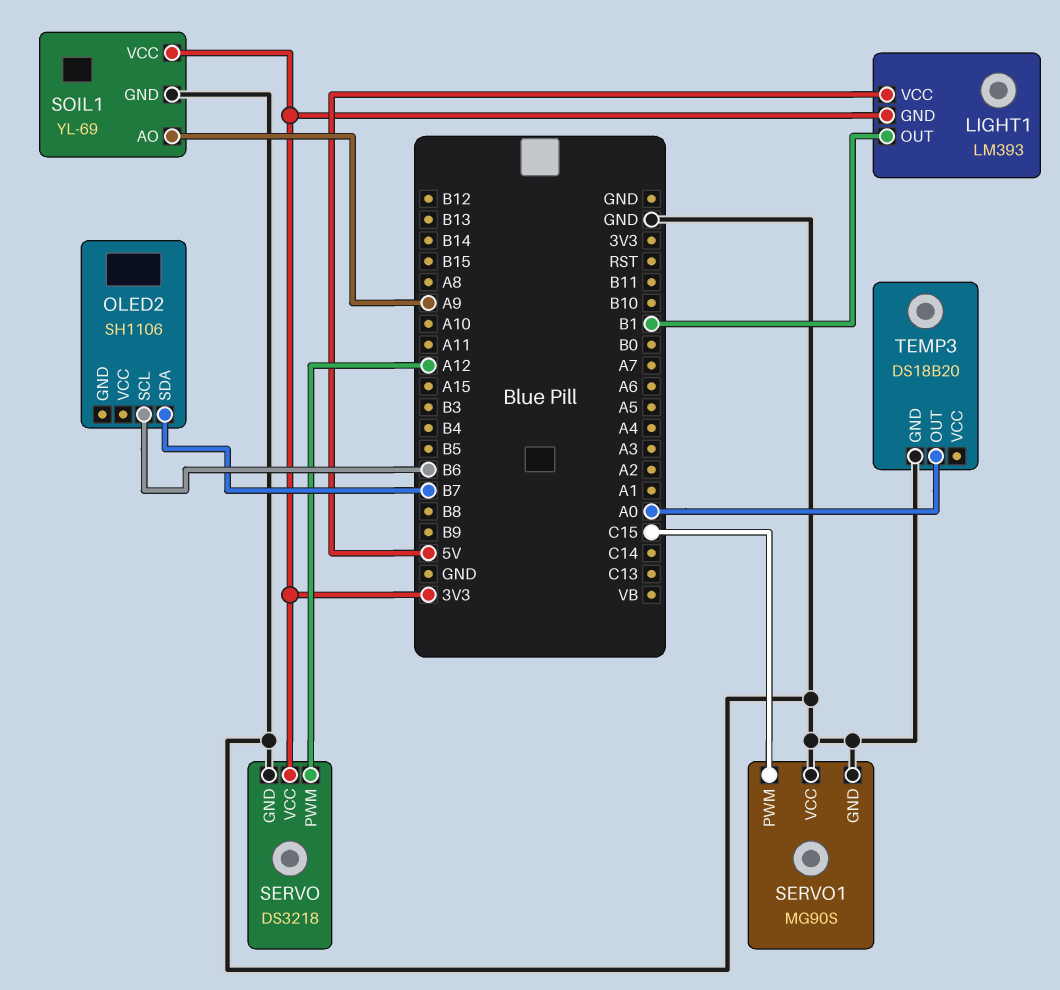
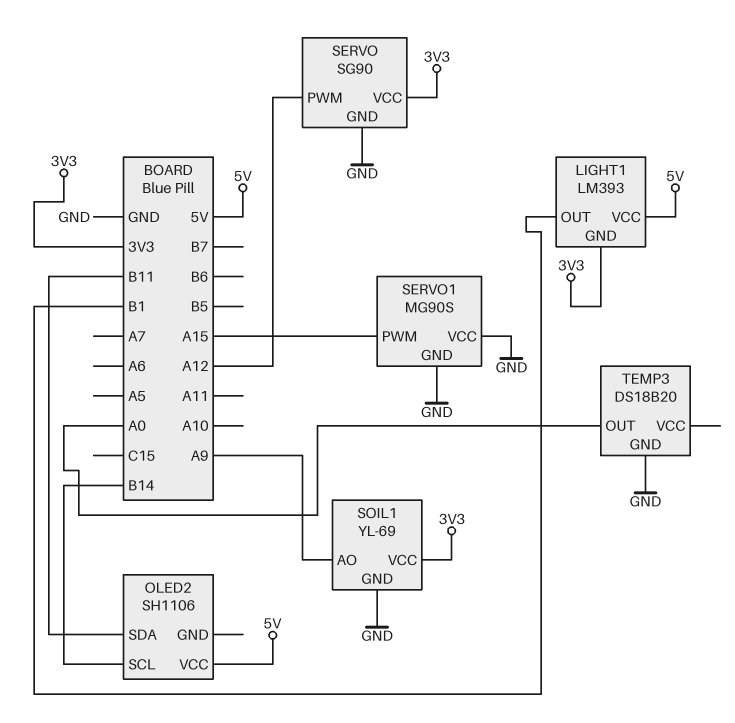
OLED2 pin SCL: B6 -> B14
OLED2 pin SDA: B7 -> B11
OLED2 pin VCC: none -> 5V
SERVO: DS3218 -> SG90
SERVO1 pin PWM: C15 -> A15

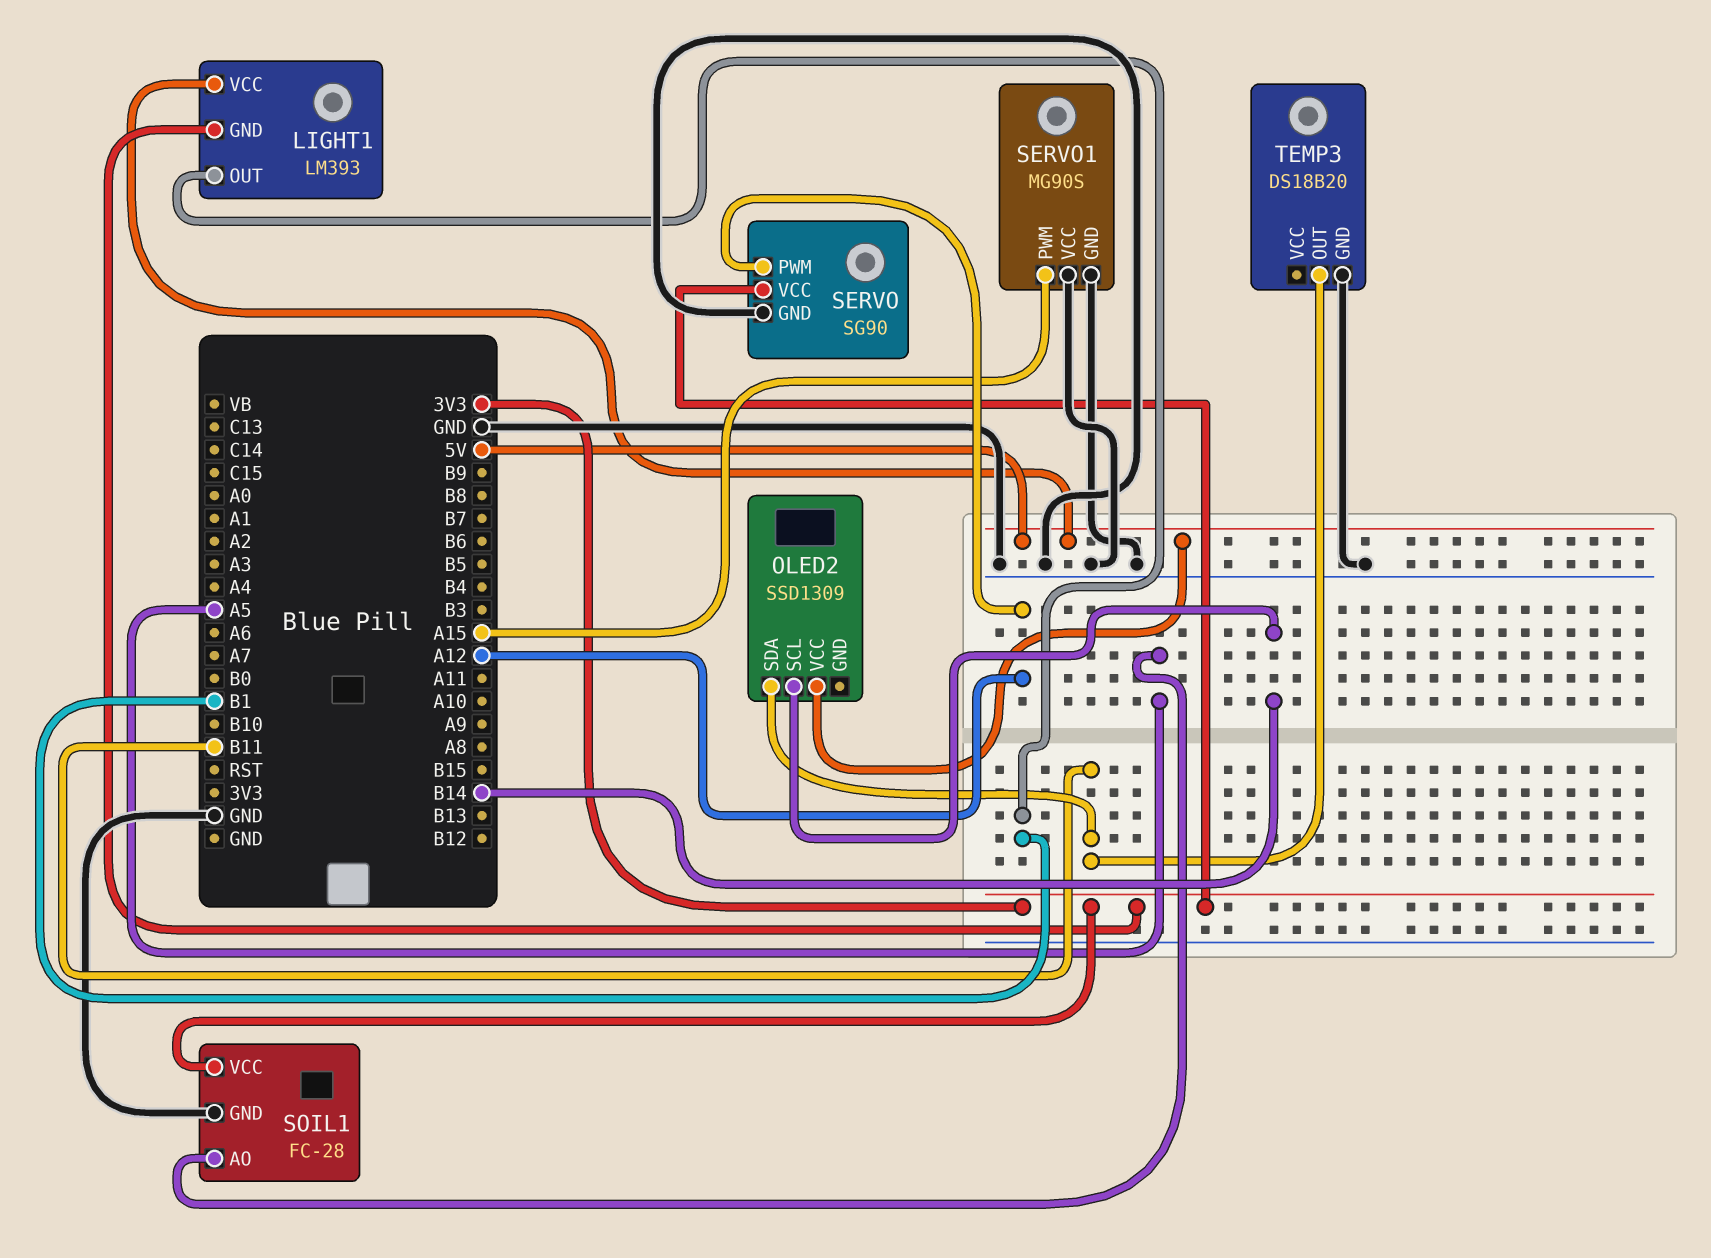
OLED2: SH1106 -> SSD1309
SOIL1: YL-69 -> FC-28
SOIL1 pin AO: A9 -> A5
TEMP3 pin OUT: A0 -> B11

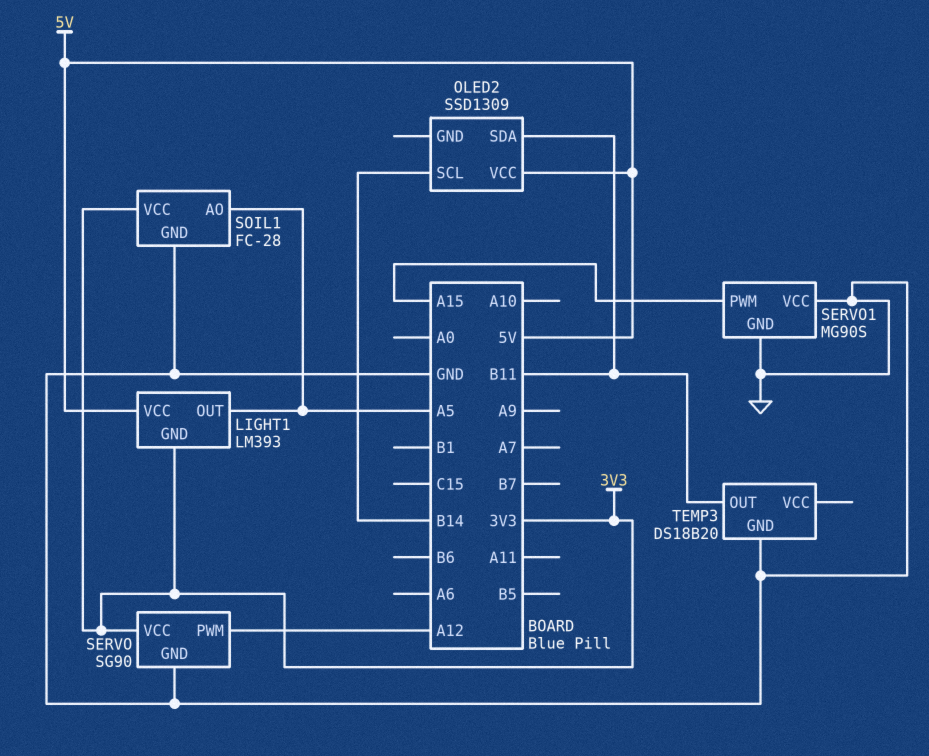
LIGHT1 pin OUT: B1 -> A5

